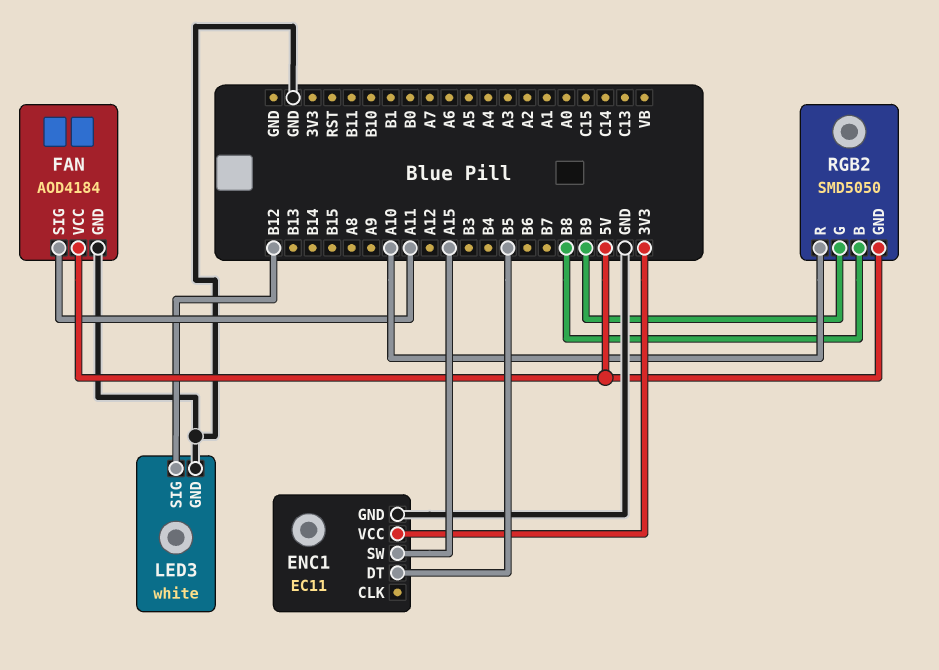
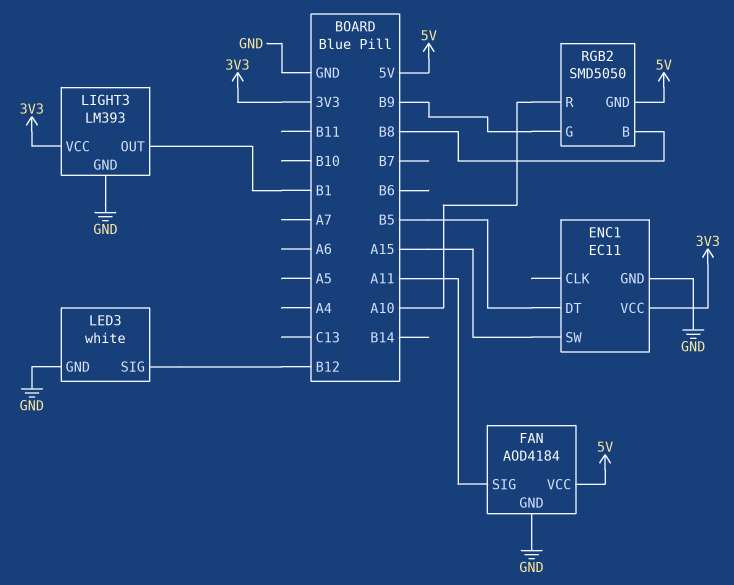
LIGHT3: none -> LM393
LIGHT3 pin GND: none -> GND
LIGHT3 pin OUT: none -> B1
LIGHT3 pin VCC: none -> 3V3

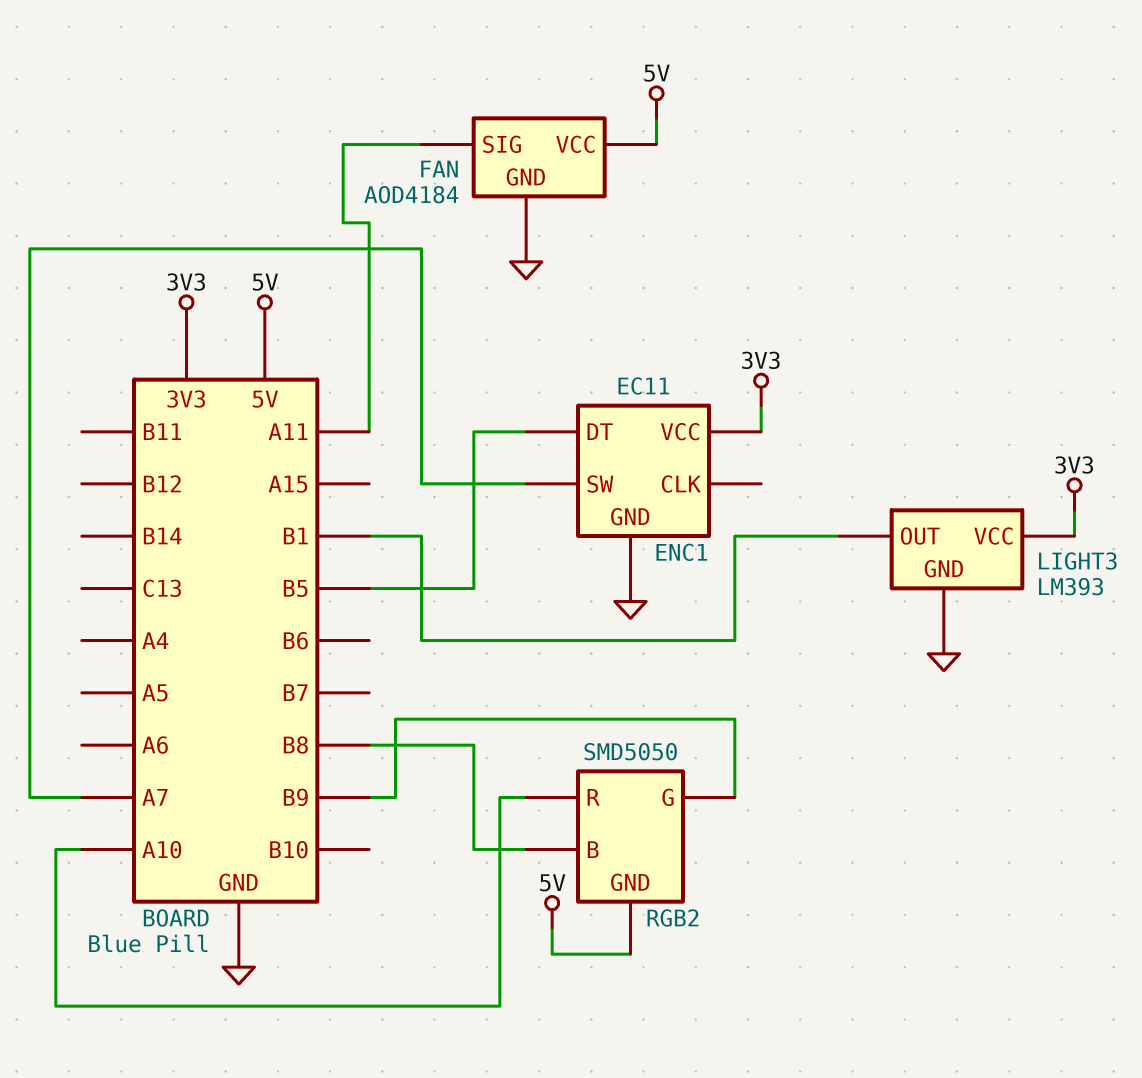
ENC1 pin SW: A15 -> A7
LED3: white -> none
LED3 pin GND: GND -> none
LED3 pin SIG: B12 -> none

